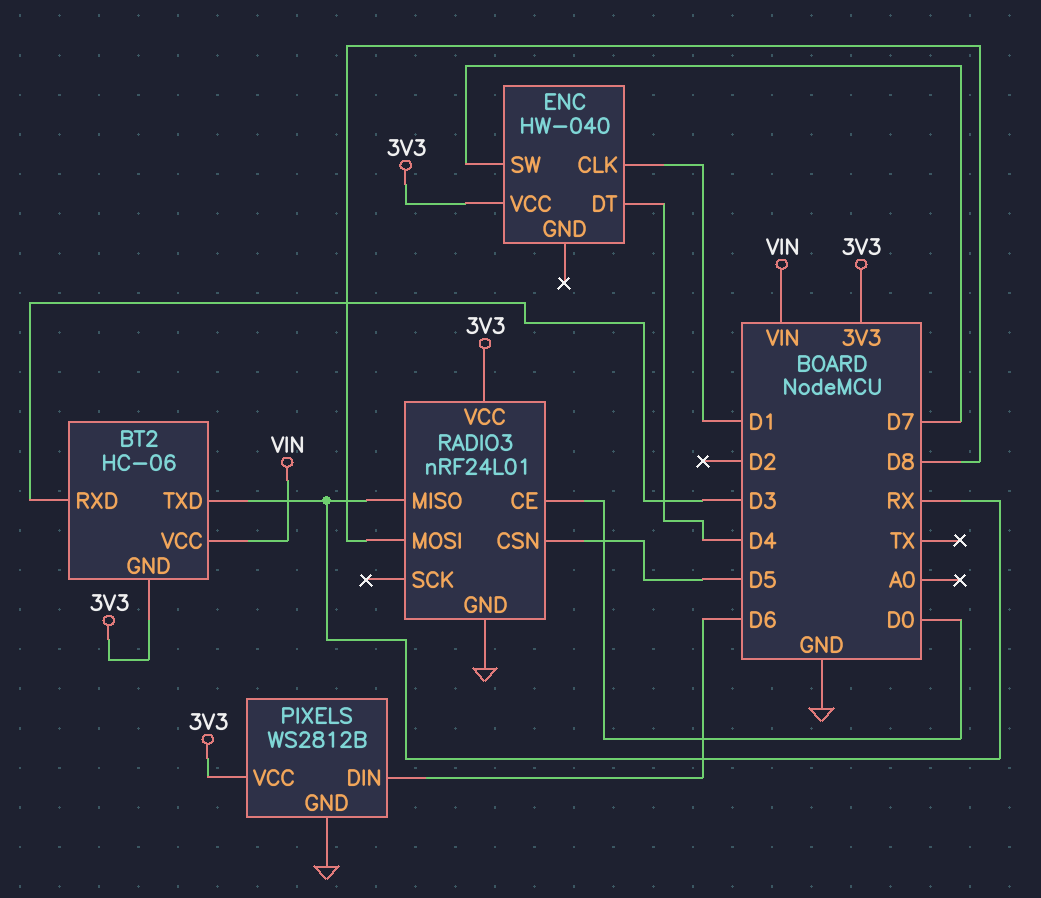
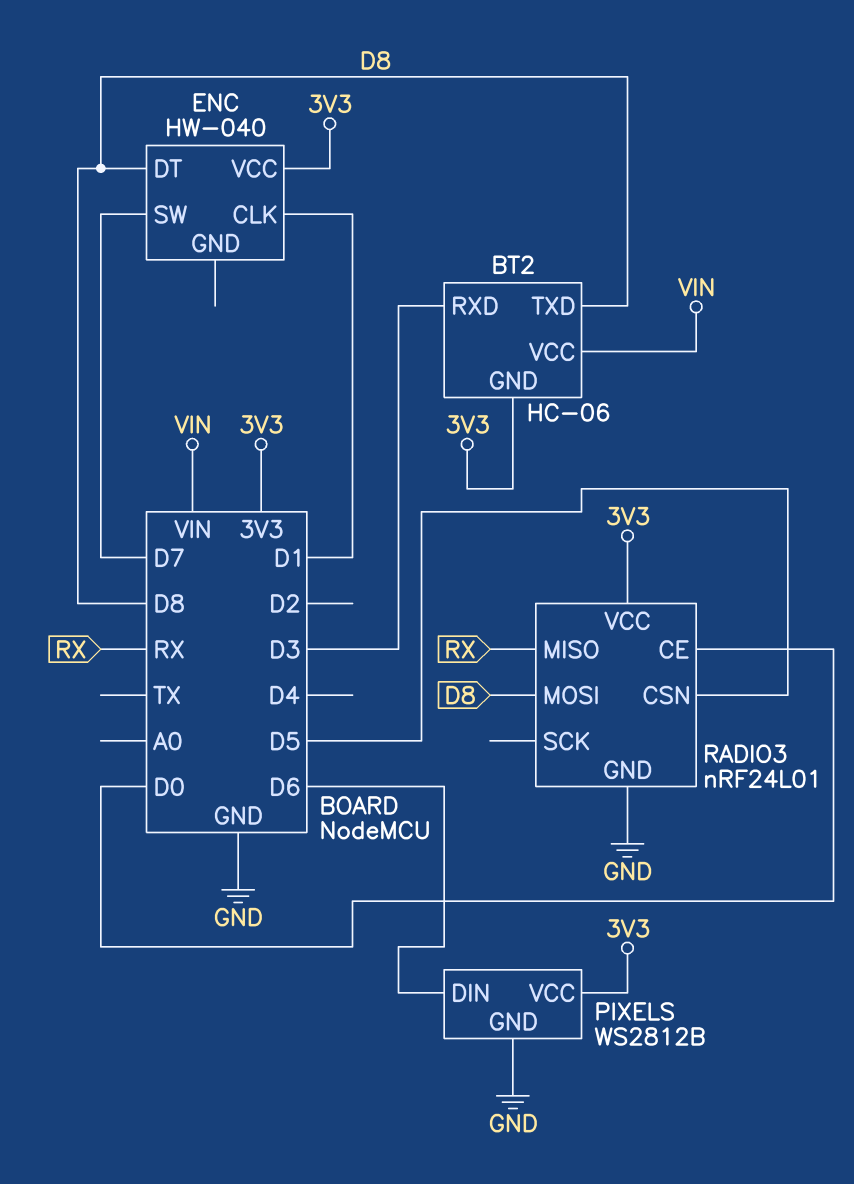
BT2 pin TXD: RX -> D8
ENC pin DT: D4 -> D8

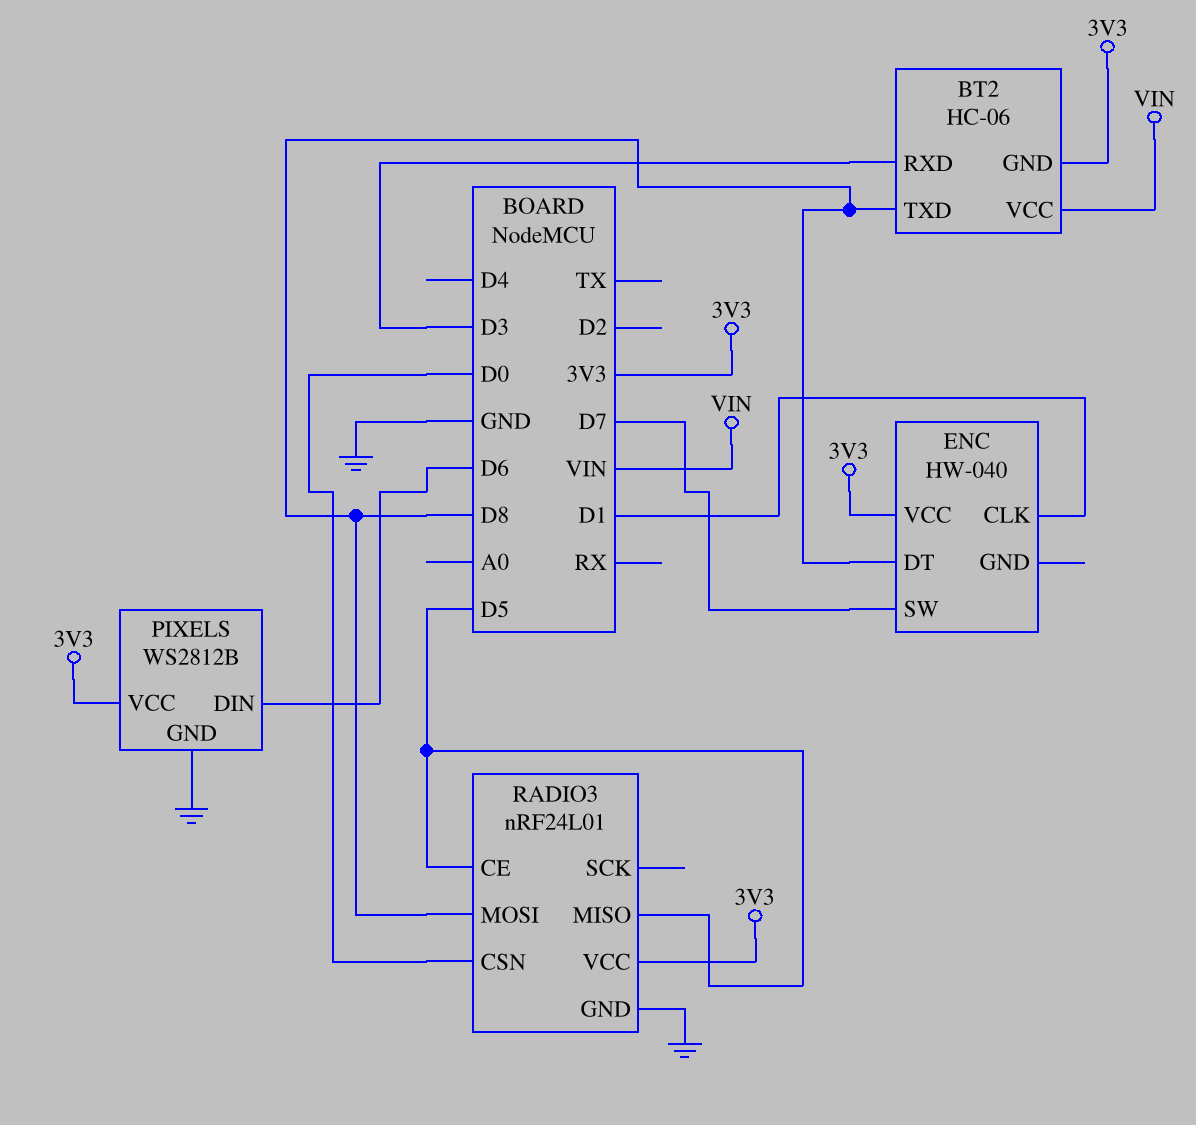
RADIO3 pin CE: D0 -> D5
RADIO3 pin CSN: D5 -> D0
RADIO3 pin MISO: RX -> D5

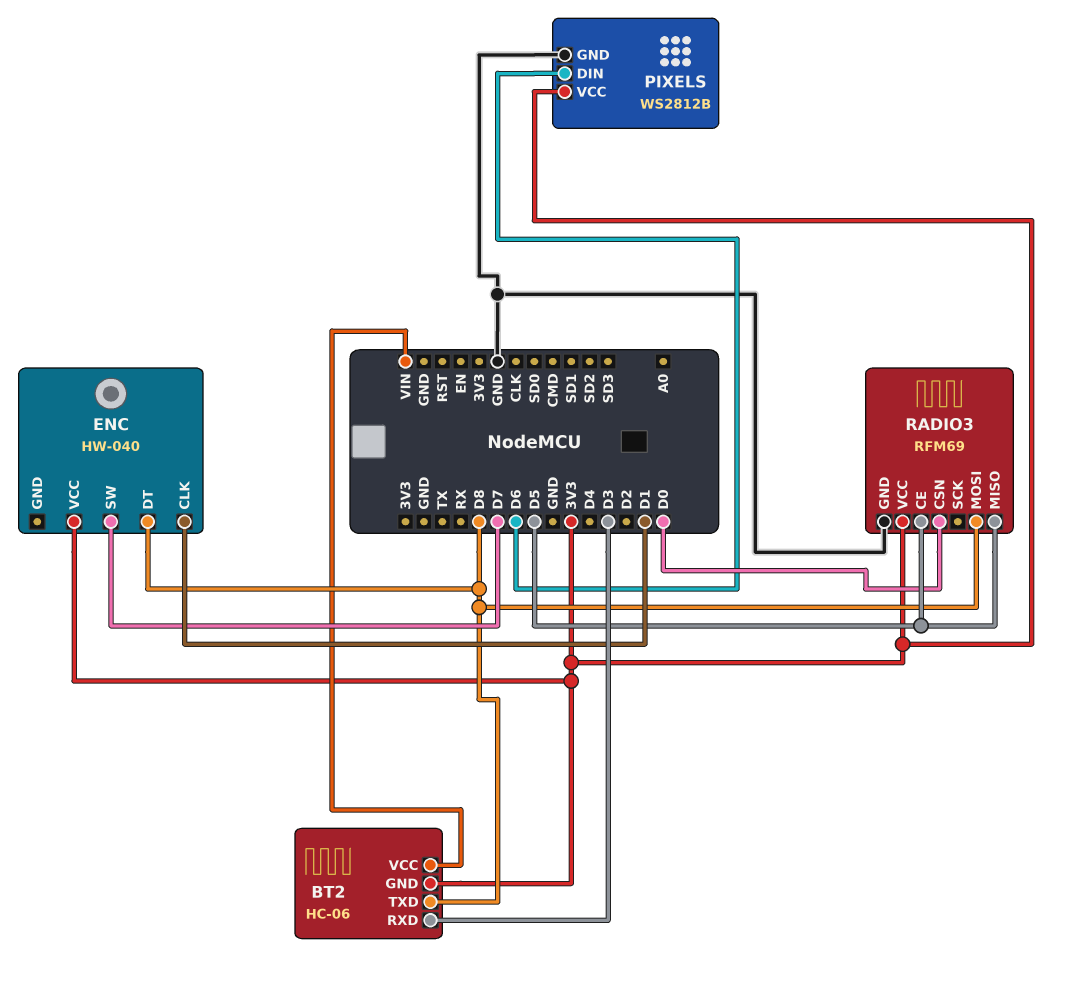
RADIO3: nRF24L01 -> RFM69

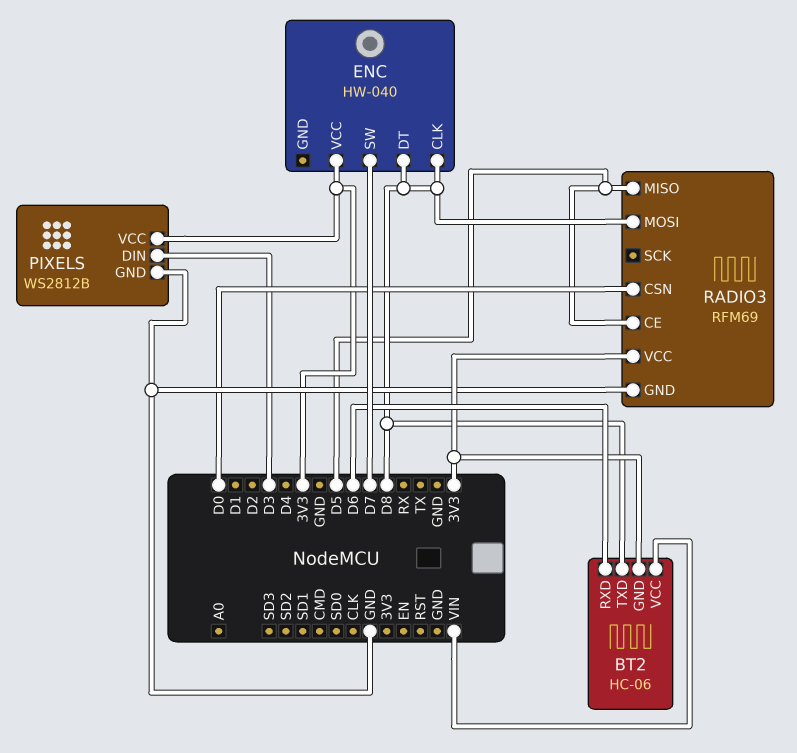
BT2 pin RXD: D3 -> D6
ENC pin CLK: D1 -> D8
PIXELS pin DIN: D6 -> D3

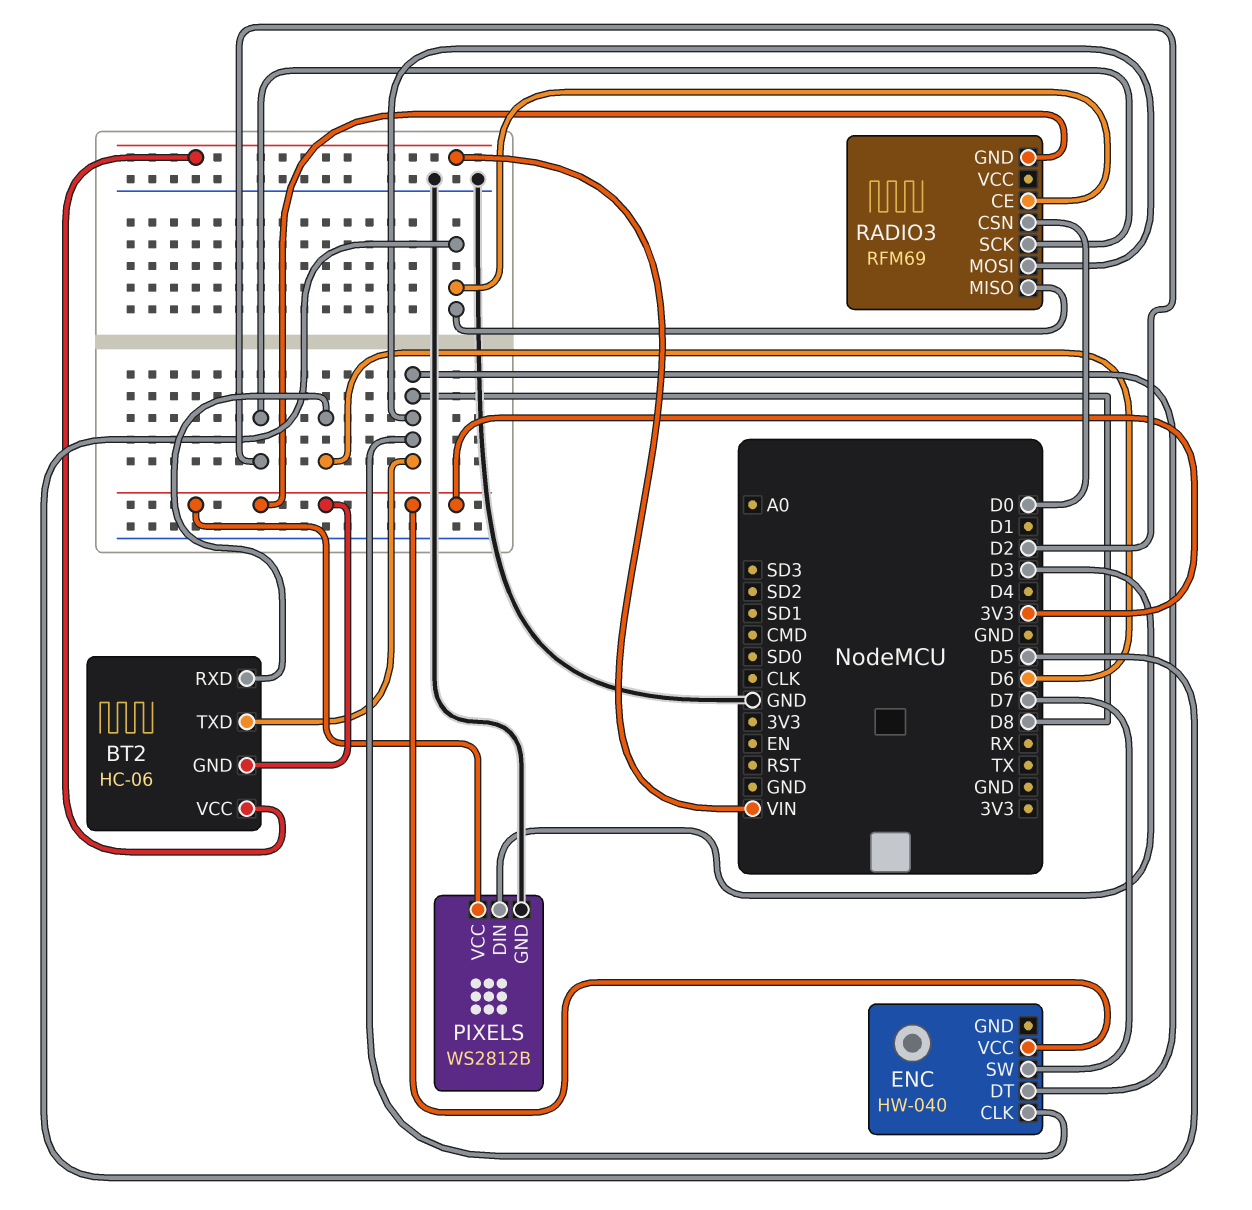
RADIO3 pin GND: GND -> 3V3
RADIO3 pin SCK: none -> D2
RADIO3 pin VCC: 3V3 -> none

